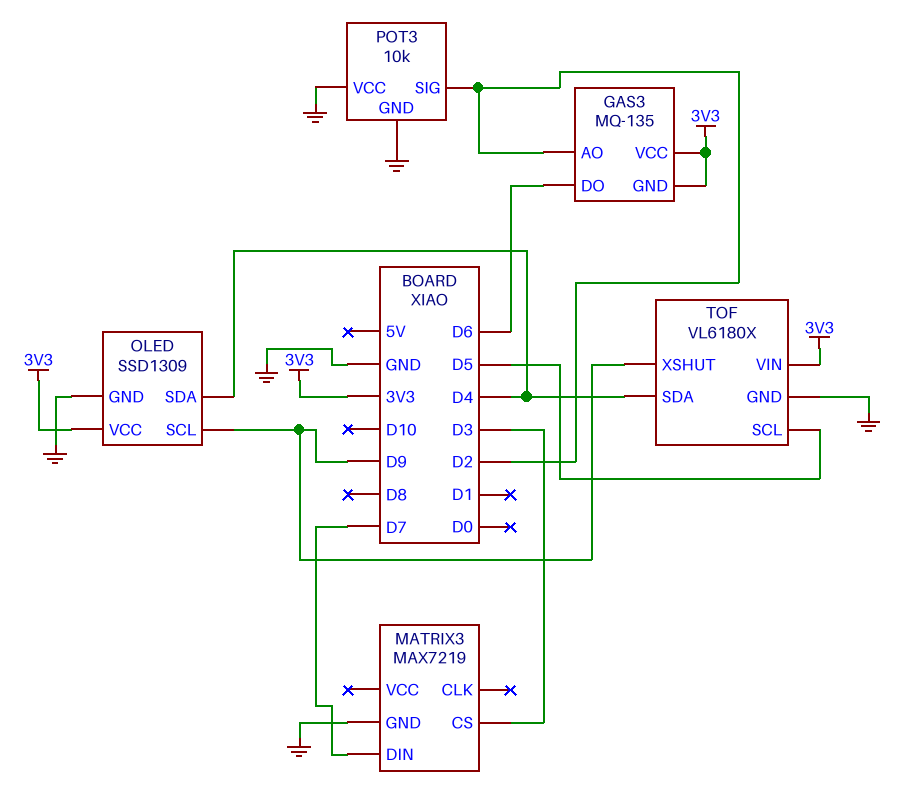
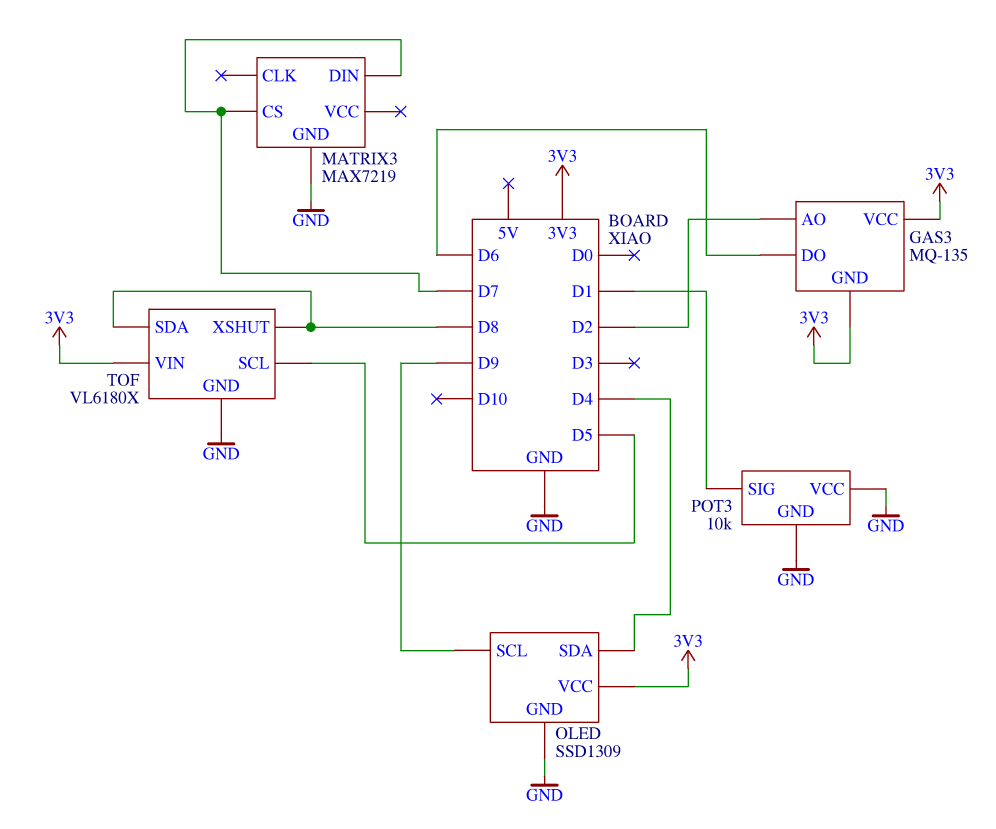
MATRIX3 pin CS: D3 -> D7
POT3 pin SIG: D2 -> D1
TOF pin SDA: D4 -> D8
TOF pin XSHUT: D9 -> D8

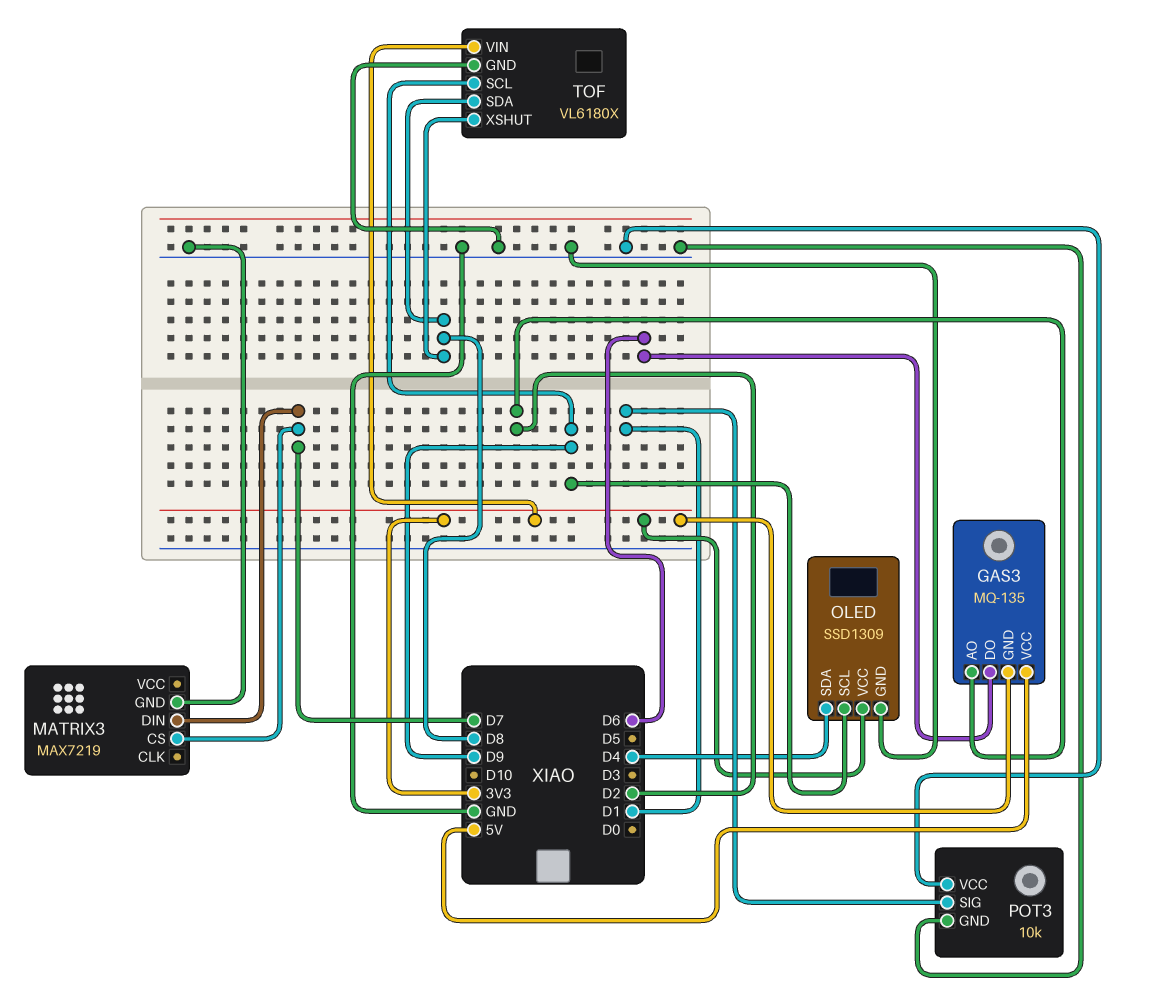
GAS3 pin VCC: 3V3 -> 5V
TOF pin SCL: D5 -> D9

